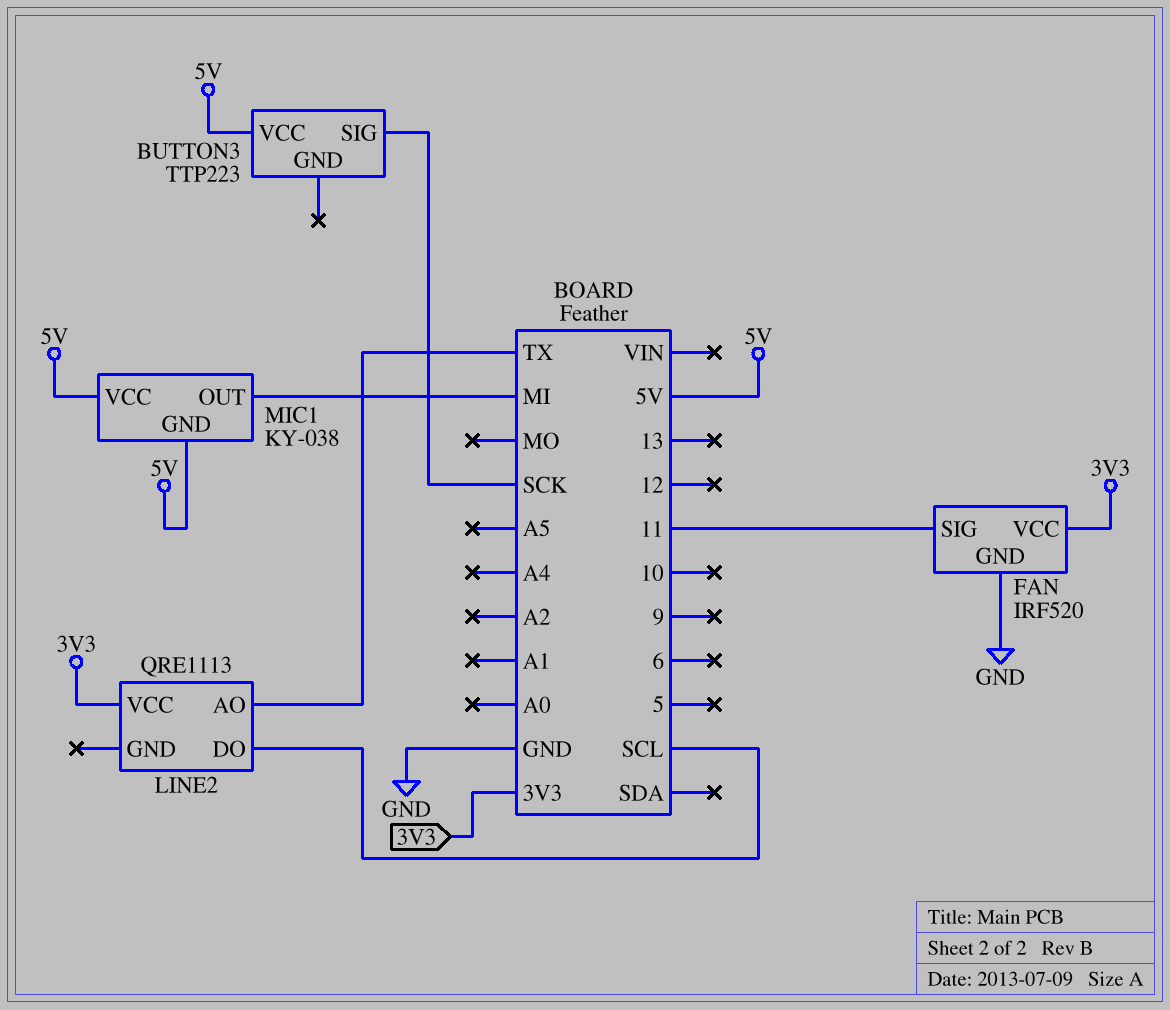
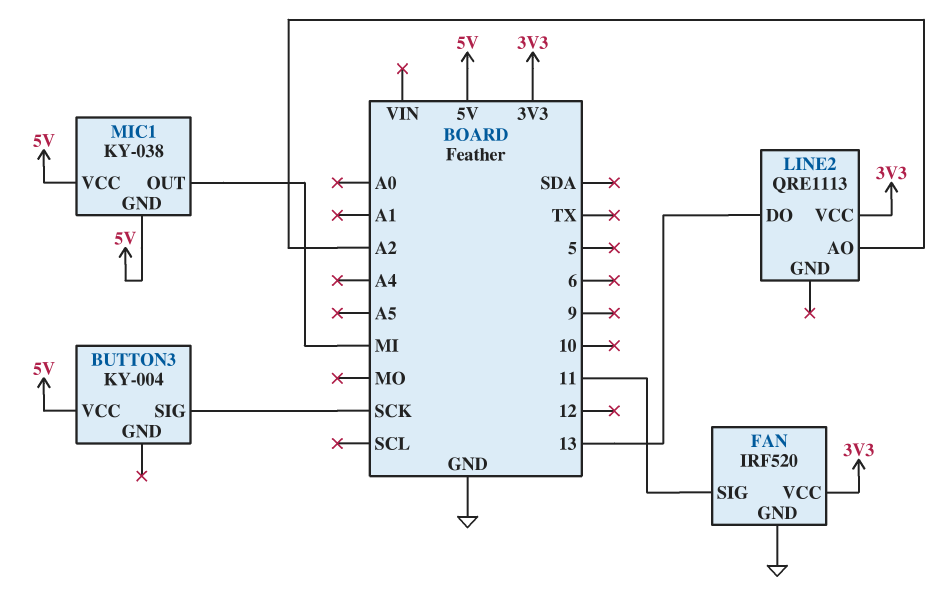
BUTTON3: TTP223 -> KY-004
LINE2 pin AO: TX -> A2
LINE2 pin DO: SCL -> 13

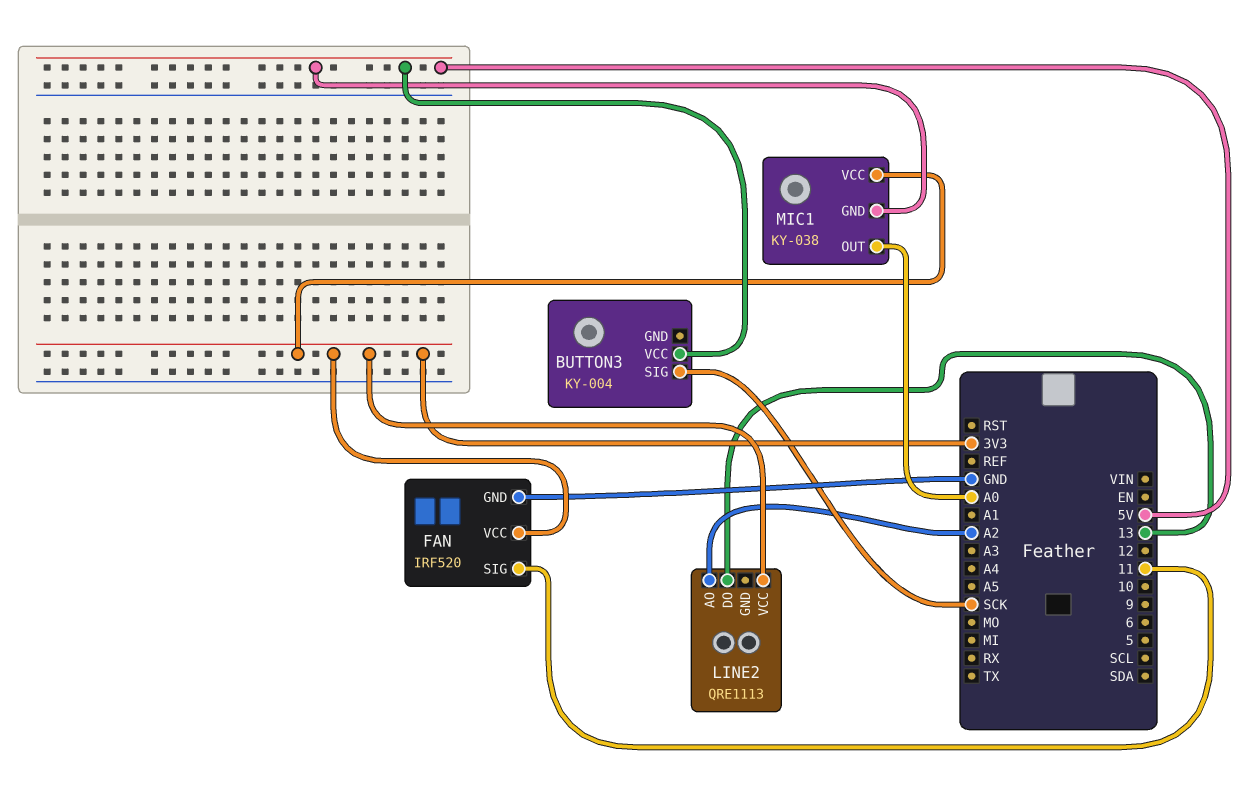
MIC1 pin OUT: MI -> A0
MIC1 pin VCC: 5V -> 3V3

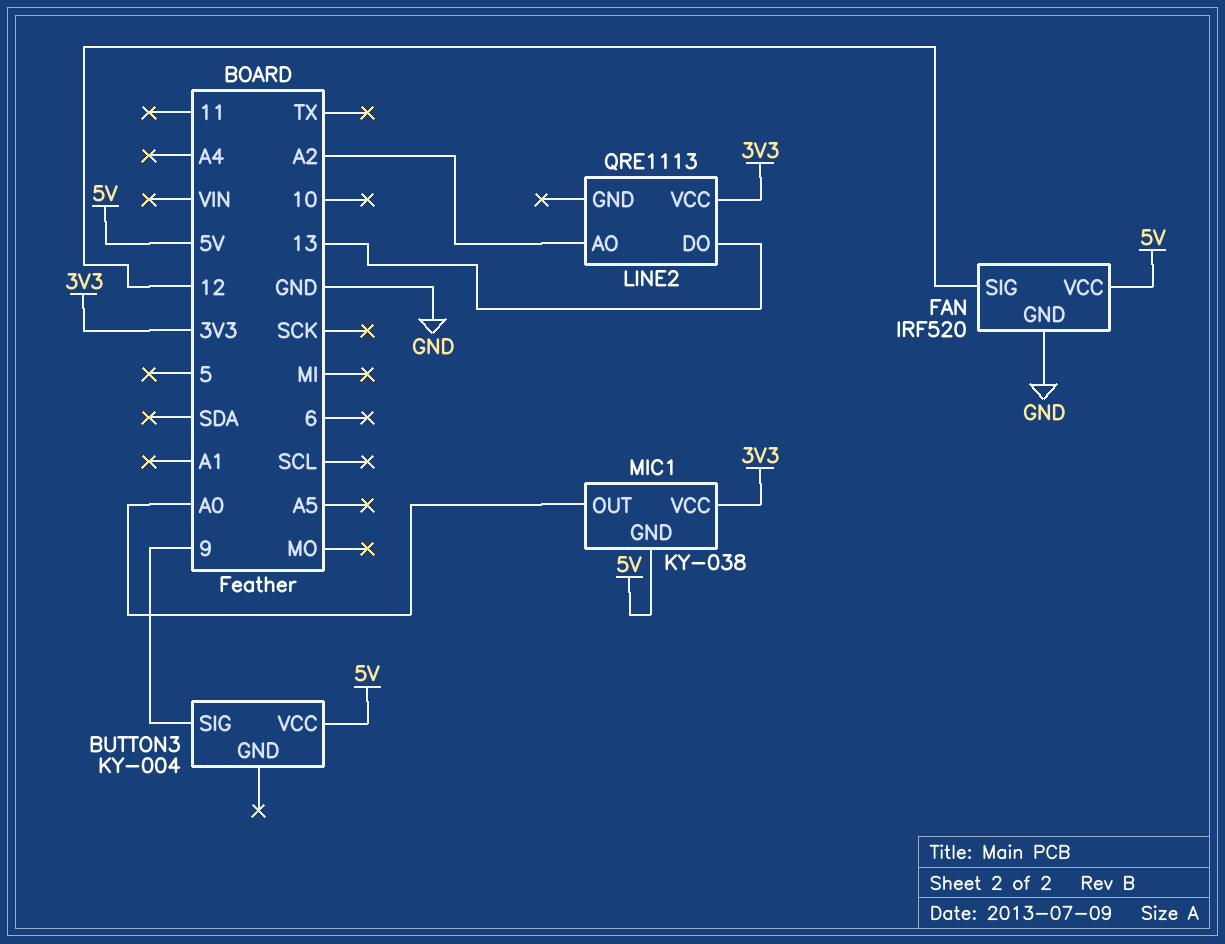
BUTTON3 pin SIG: SCK -> 9
FAN pin SIG: 11 -> 12
FAN pin VCC: 3V3 -> 5V

